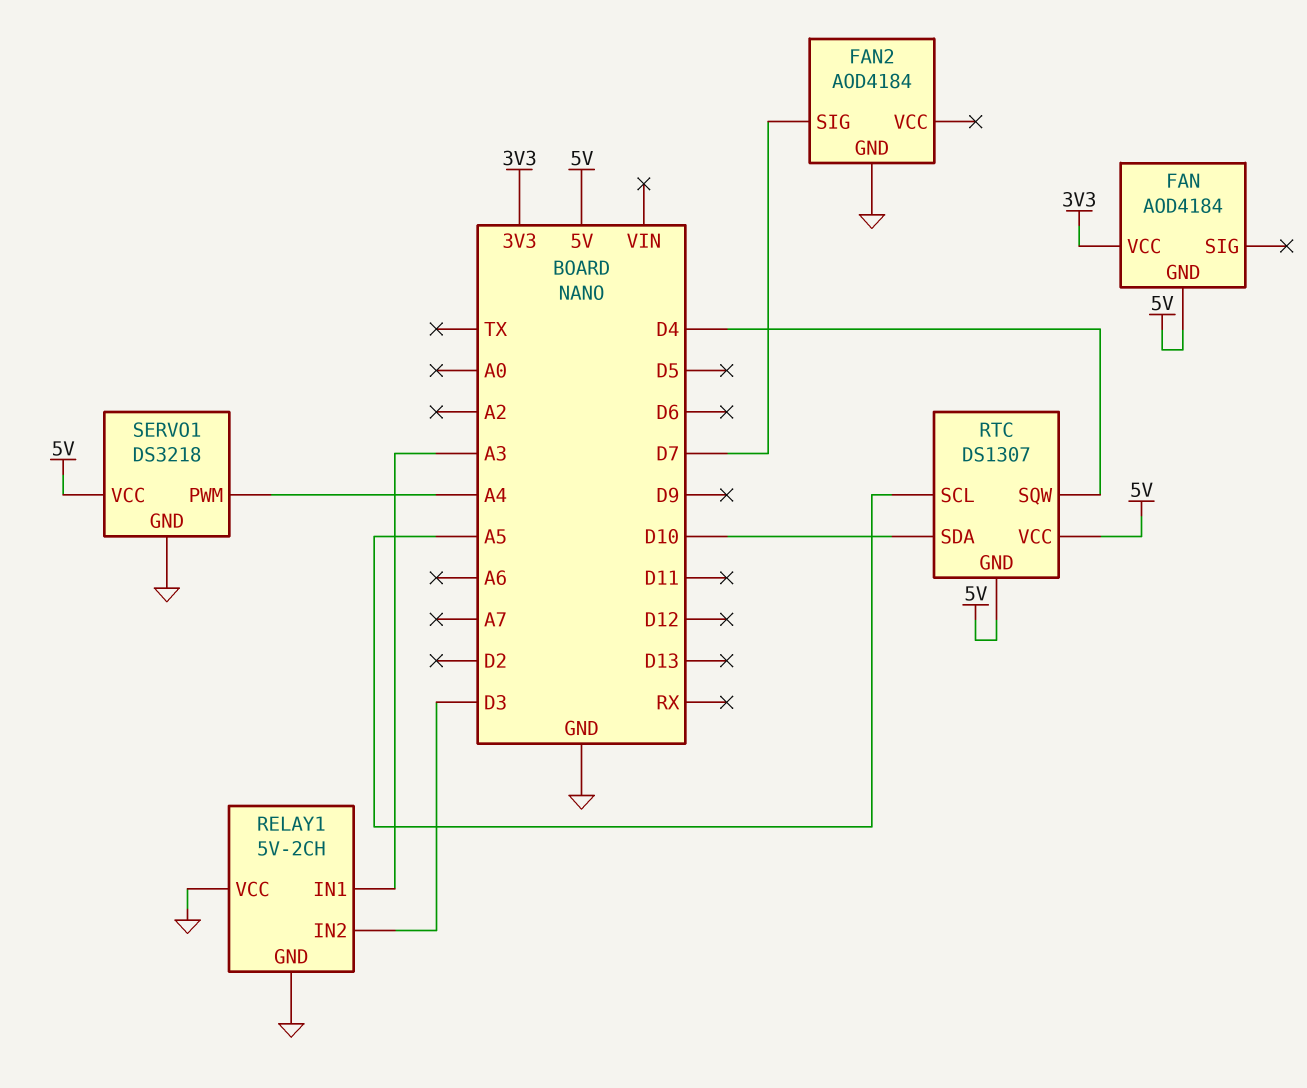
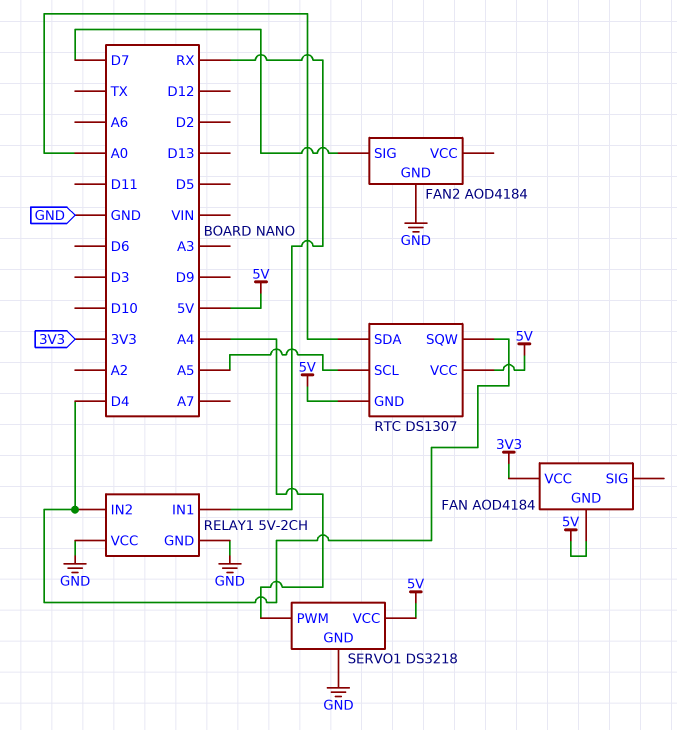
RELAY1 pin IN1: A3 -> RX
RELAY1 pin IN2: D3 -> D4
RTC pin SDA: D10 -> A0

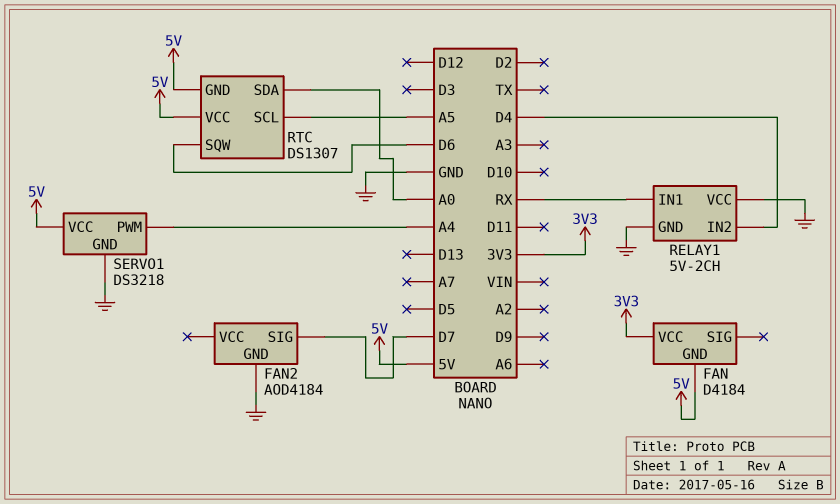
FAN: AOD4184 -> D4184
RTC pin SQW: D4 -> D6

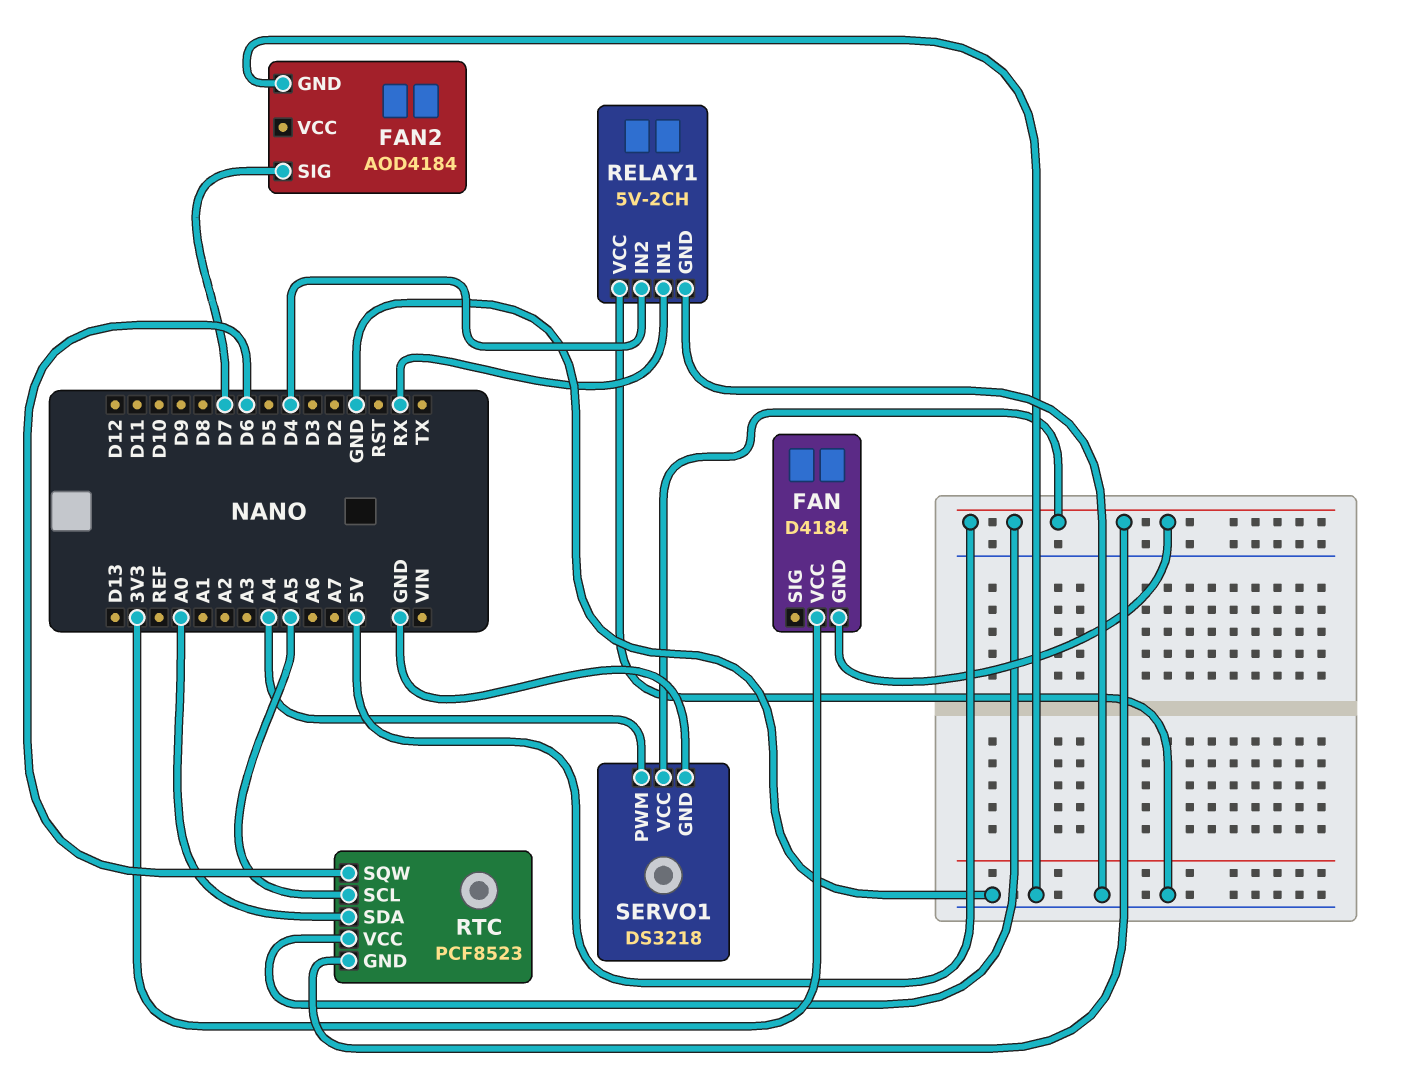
RTC: DS1307 -> PCF8523

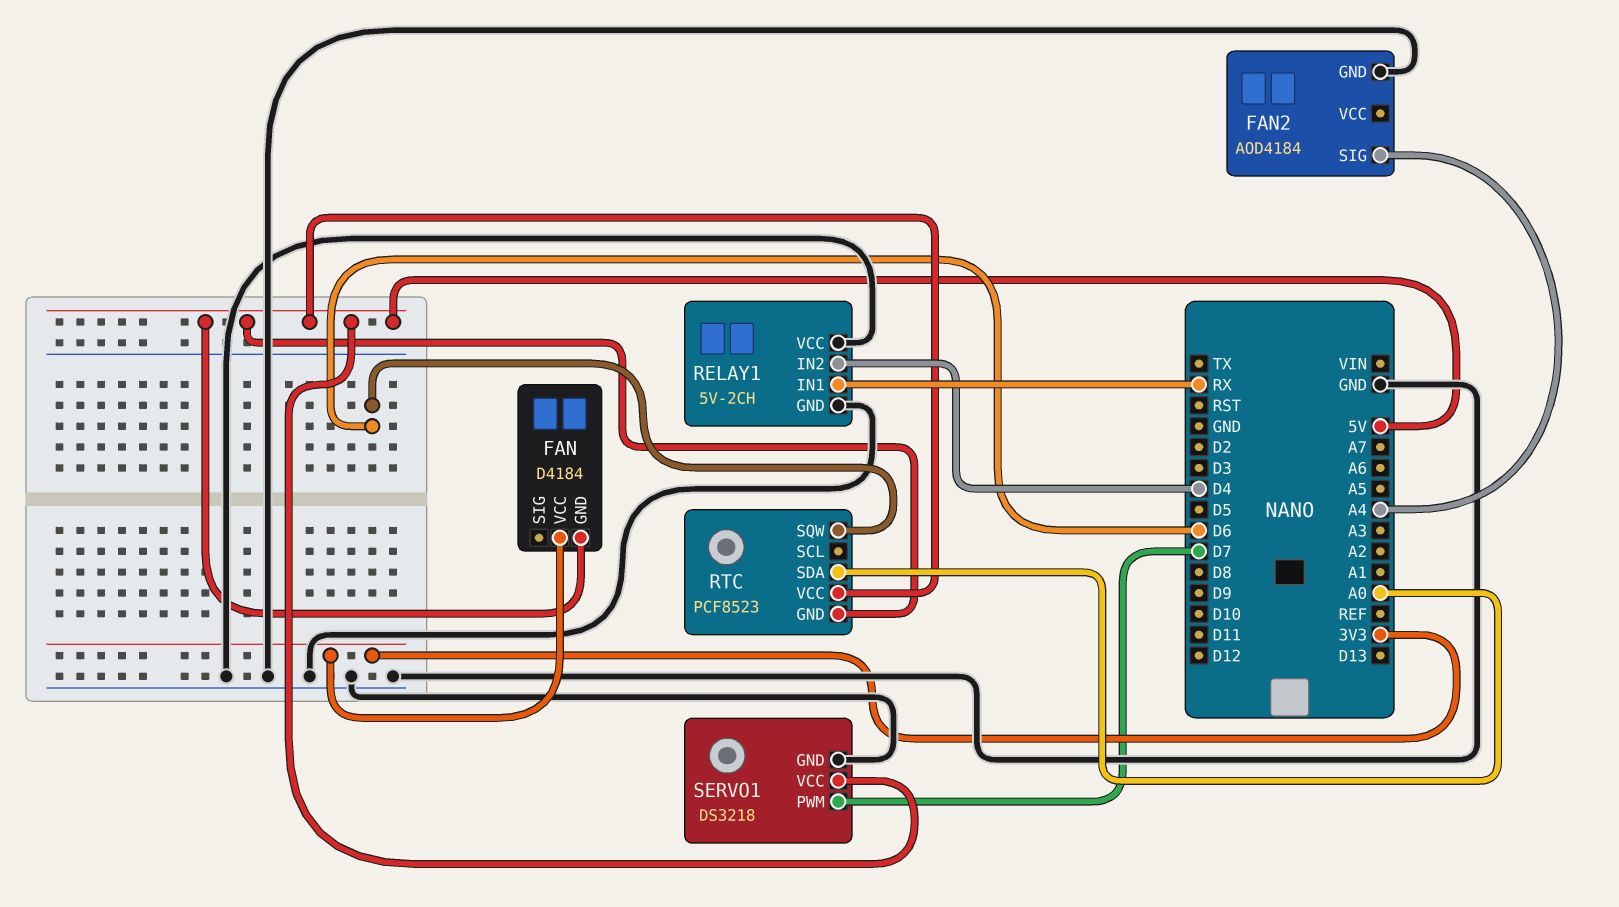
FAN2 pin SIG: D7 -> A4
RTC pin SCL: A5 -> none
SERVO1 pin PWM: A4 -> D7

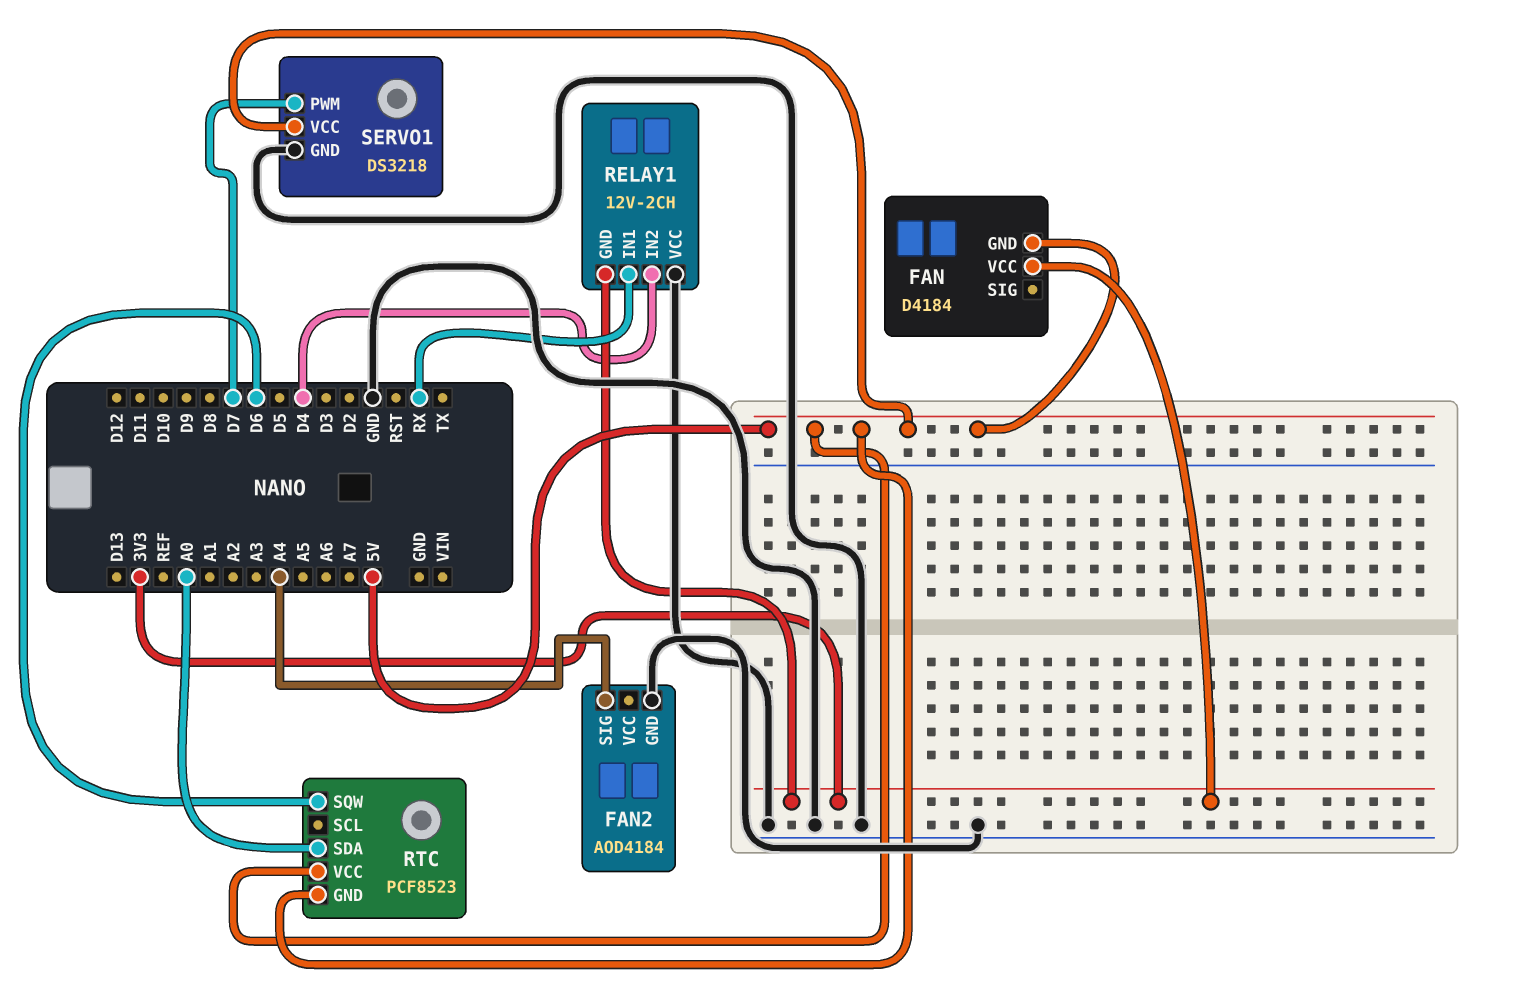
RELAY1: 5V-2CH -> 12V-2CH
RELAY1 pin GND: GND -> 3V3

